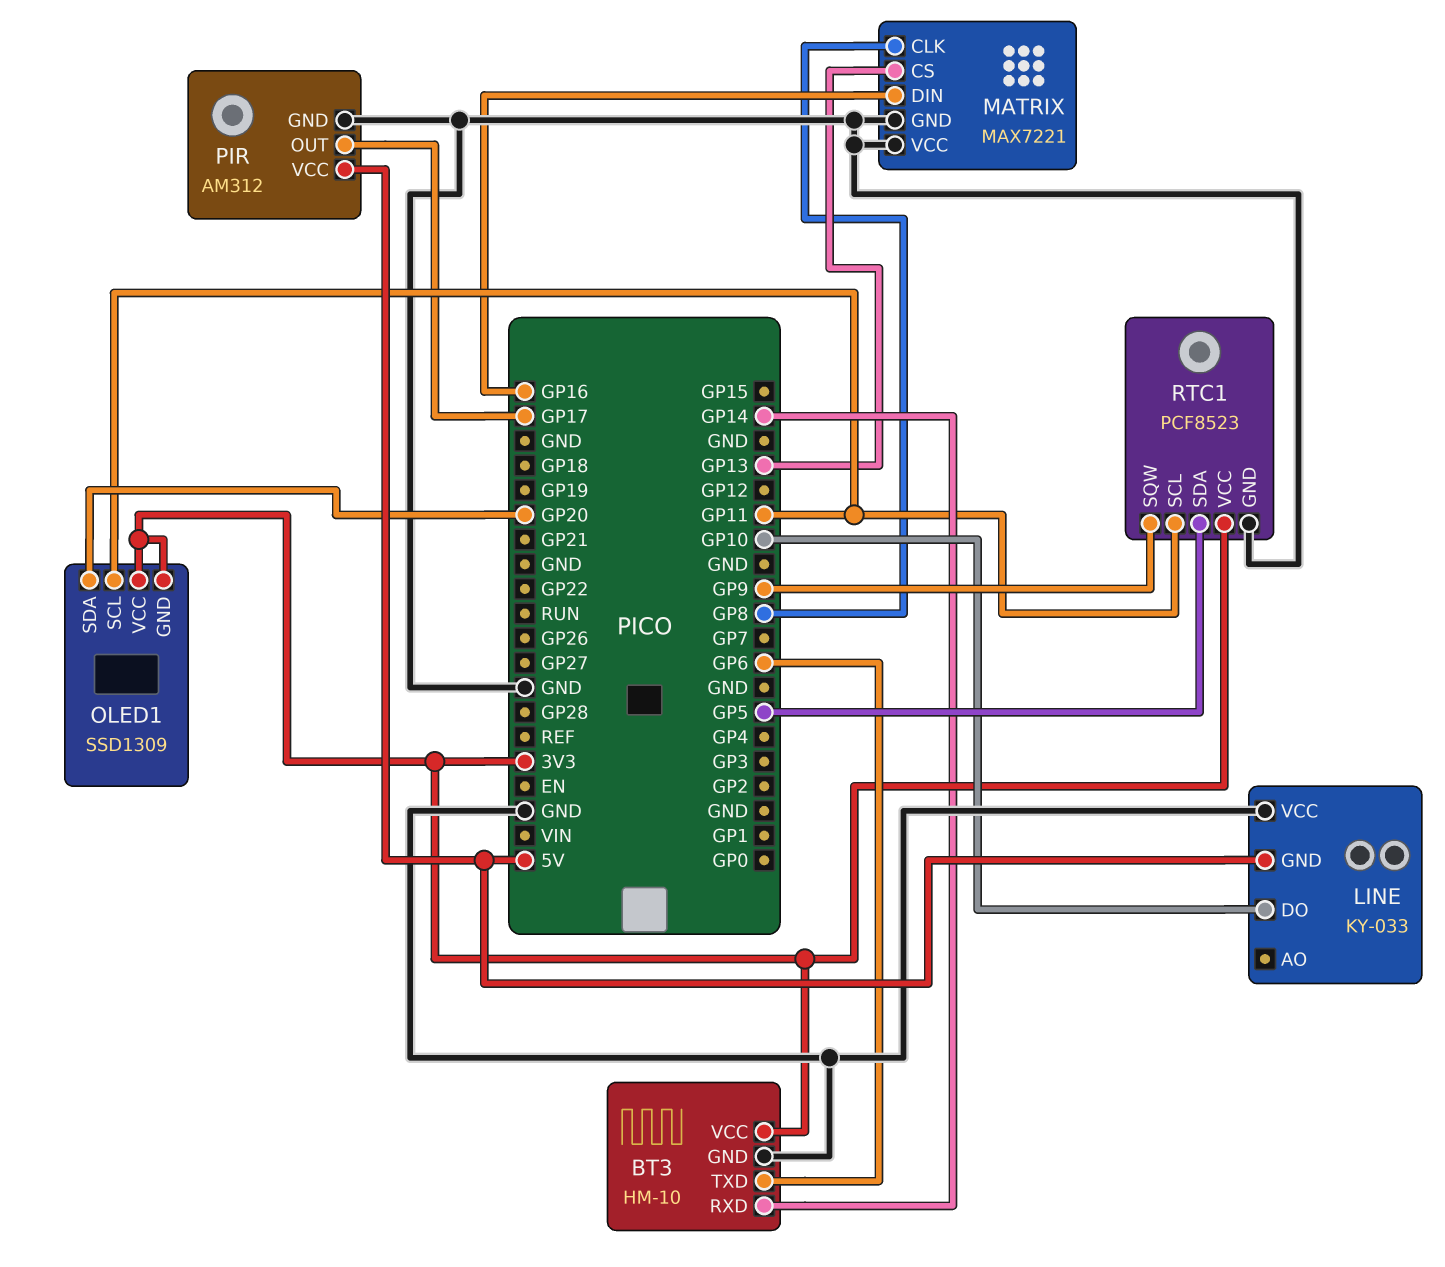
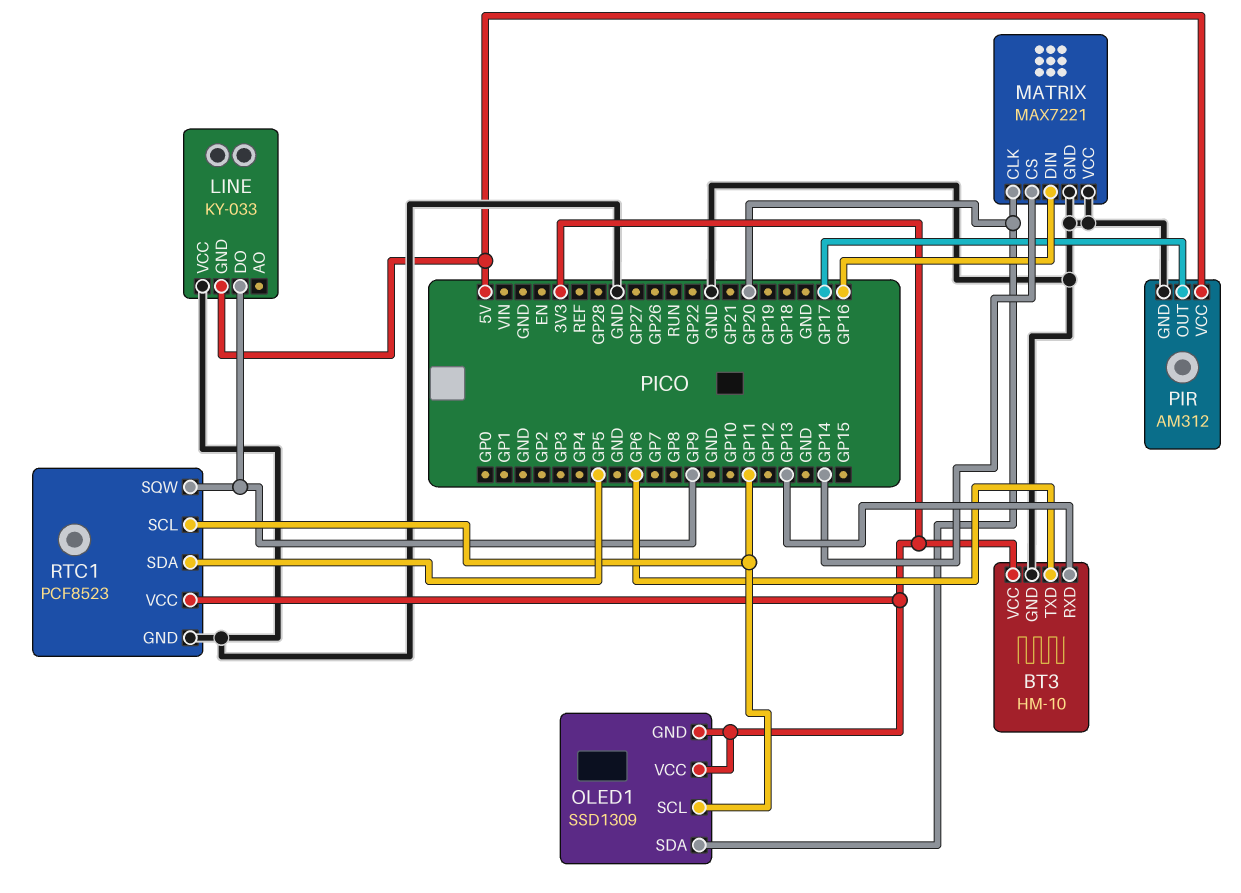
BT3 pin RXD: GP14 -> GP13
LINE pin DO: GP10 -> GP9
MATRIX pin CLK: GP8 -> GP20
MATRIX pin CS: GP13 -> GP14

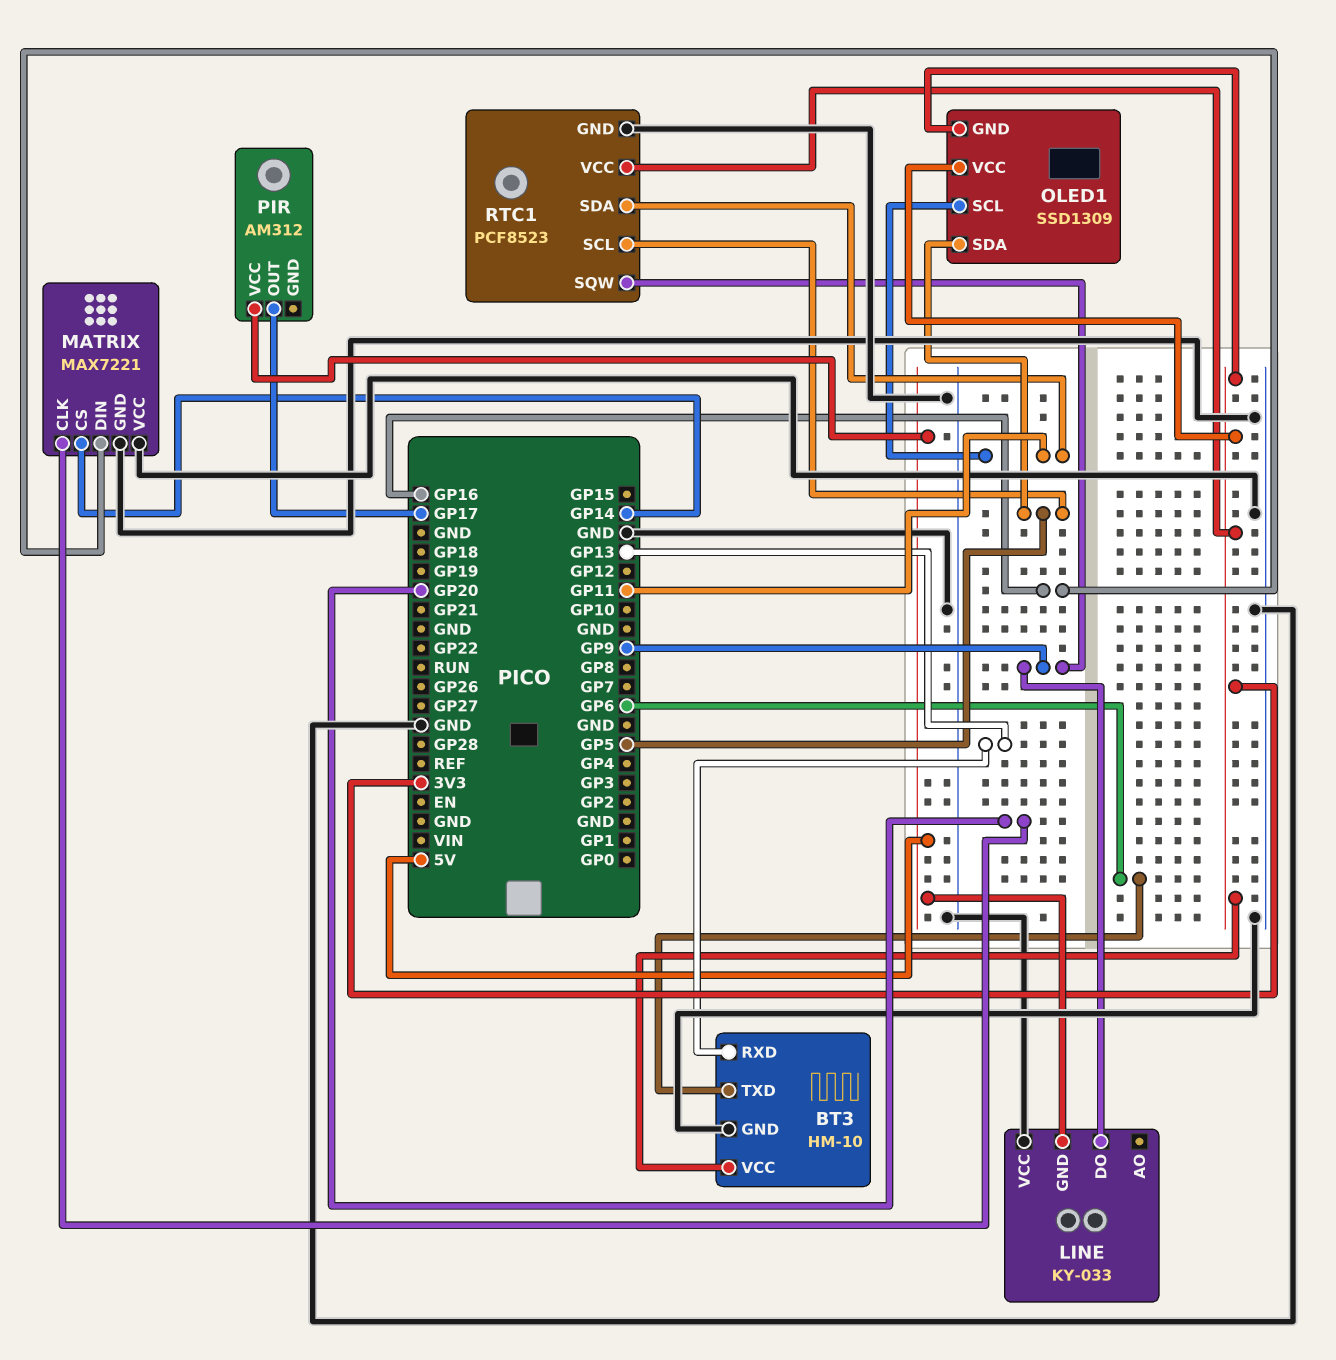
OLED1 pin SDA: GP20 -> GP5
PIR pin GND: GND -> none
RTC1 pin SCL: GP11 -> GP5
RTC1 pin SDA: GP5 -> GP11

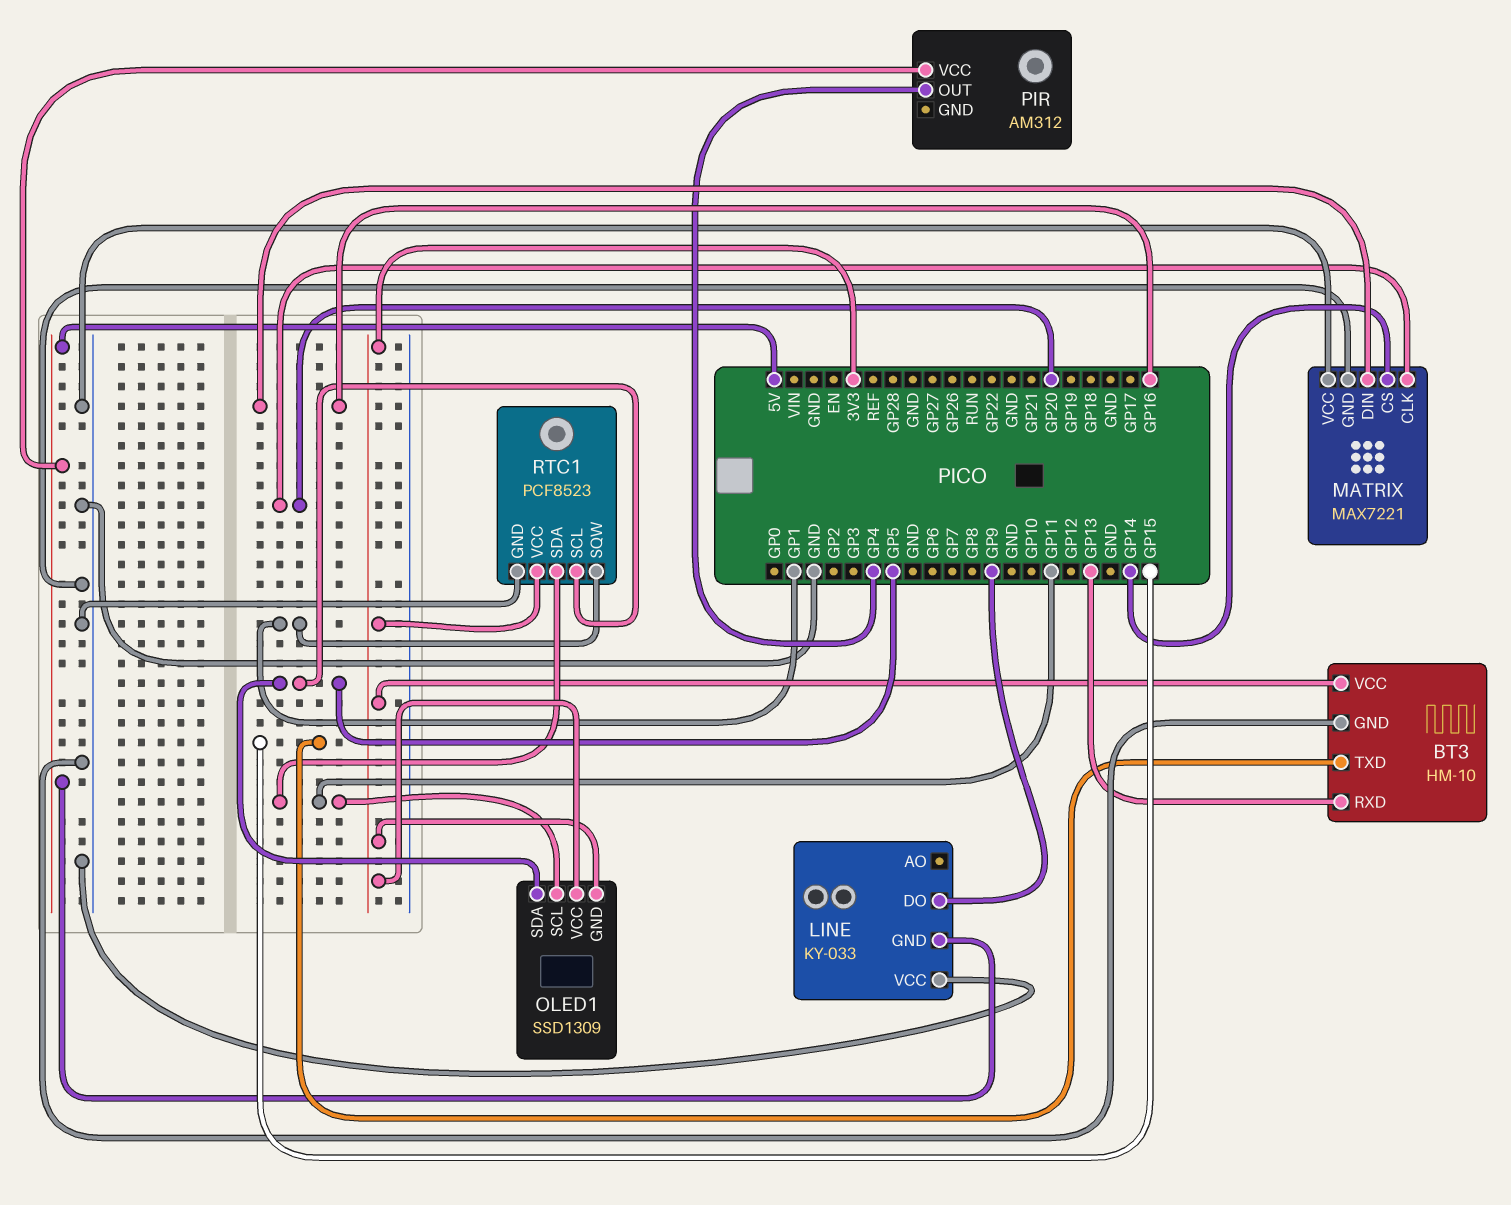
BT3 pin TXD: GP6 -> GP15
PIR pin OUT: GP17 -> GP4
RTC1 pin SQW: GP9 -> GP1

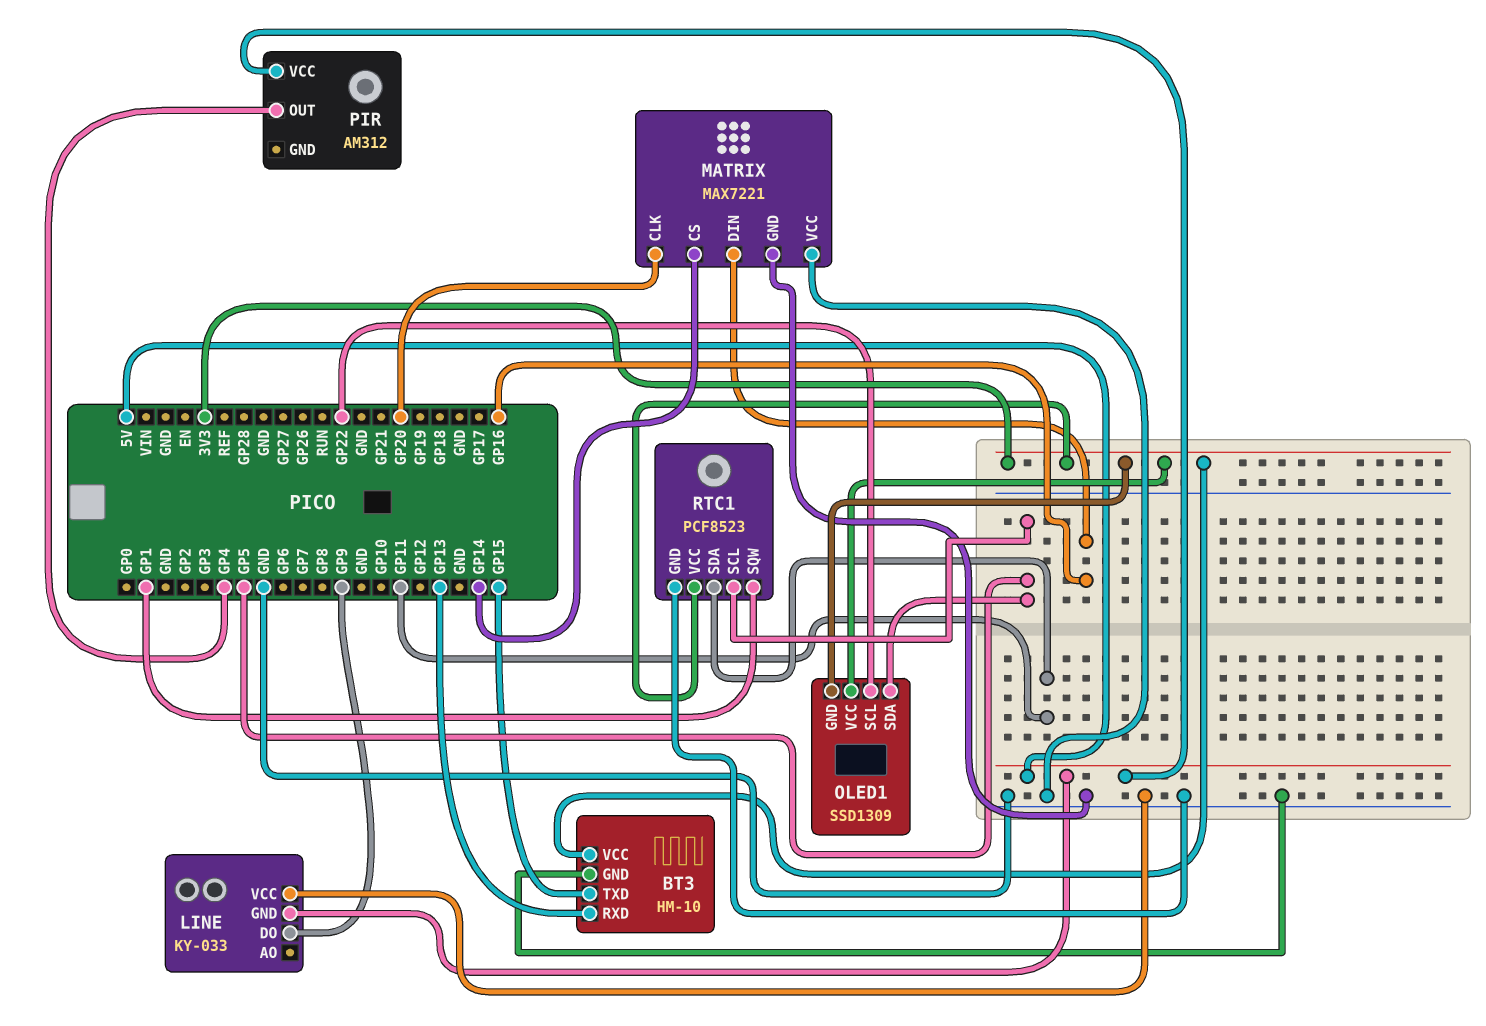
OLED1 pin SCL: GP11 -> GP22

